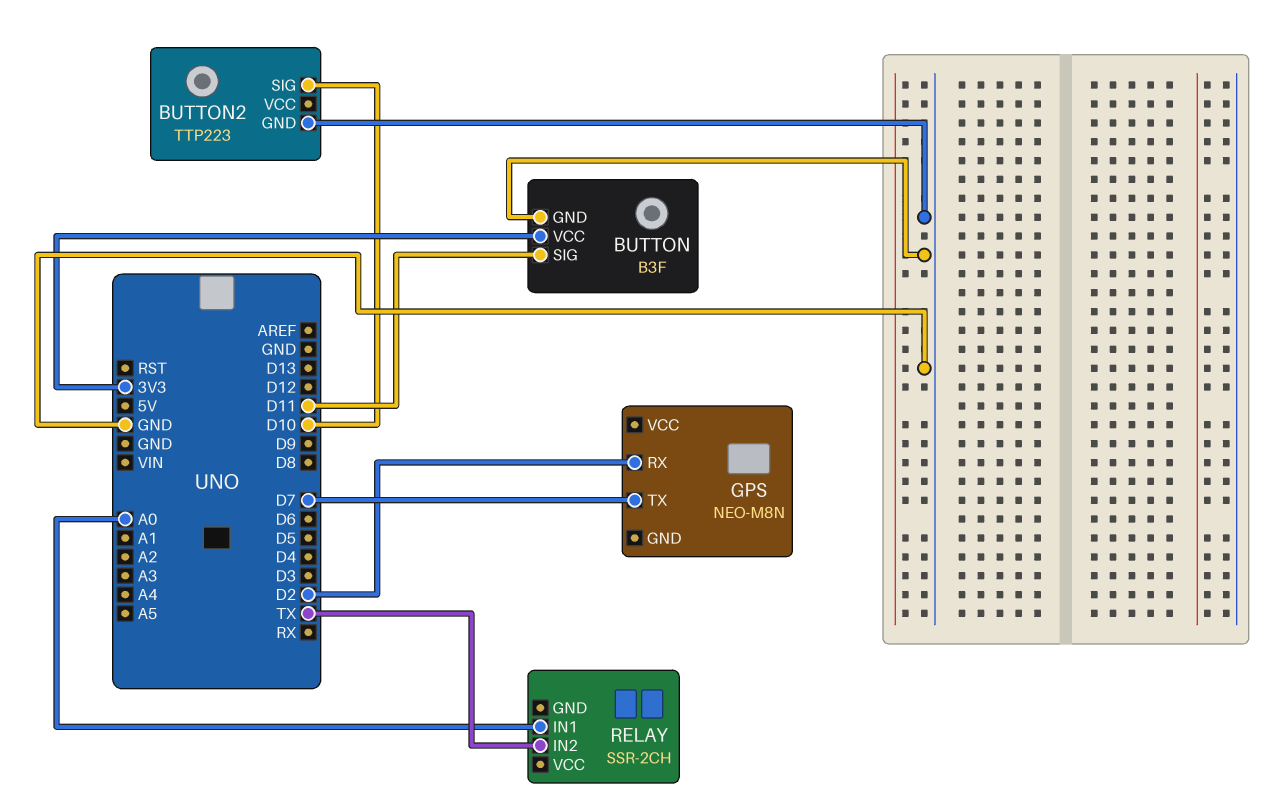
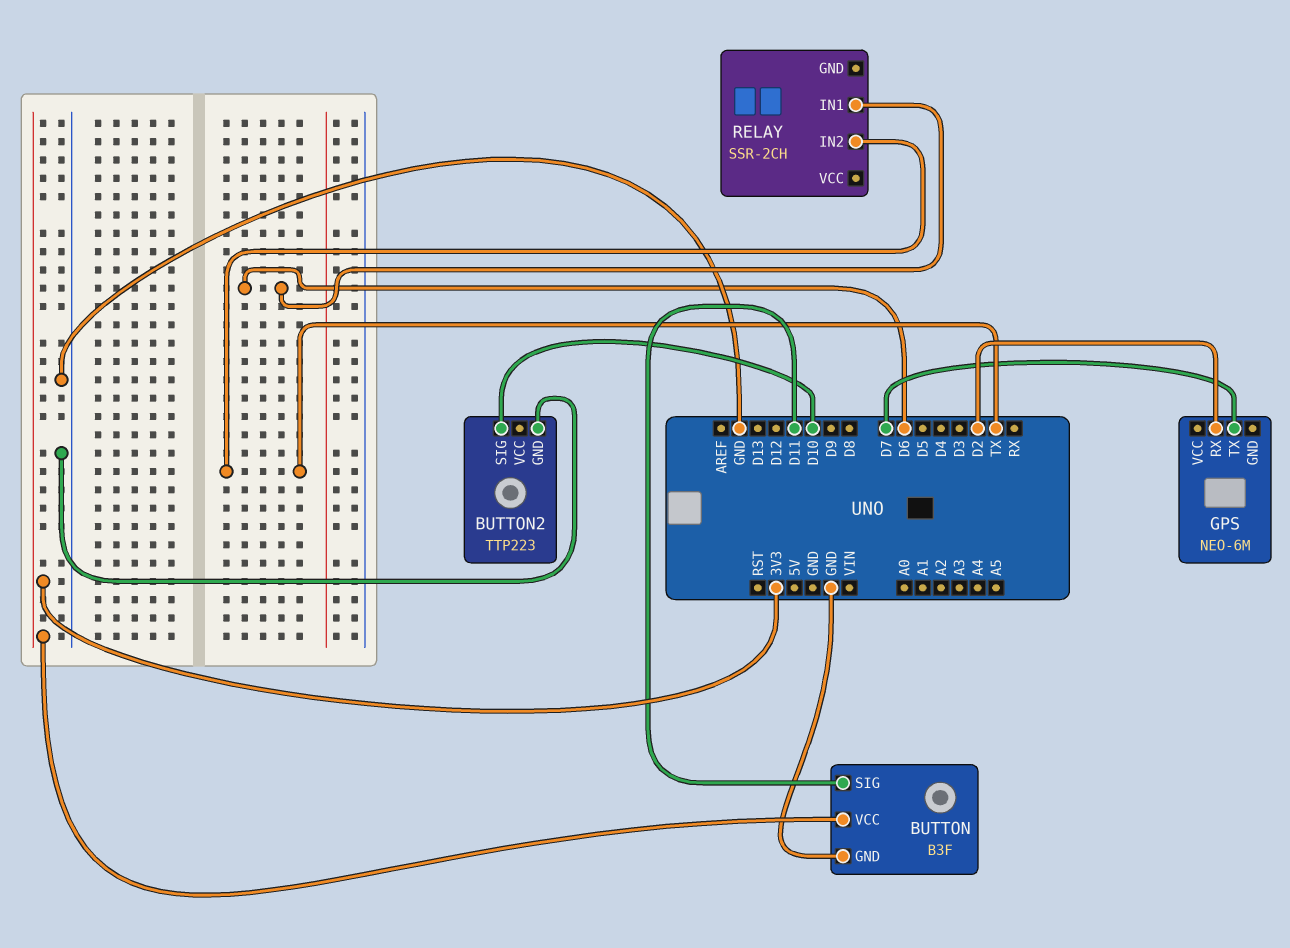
GPS: NEO-M8N -> NEO-6M
RELAY pin IN1: A0 -> D6

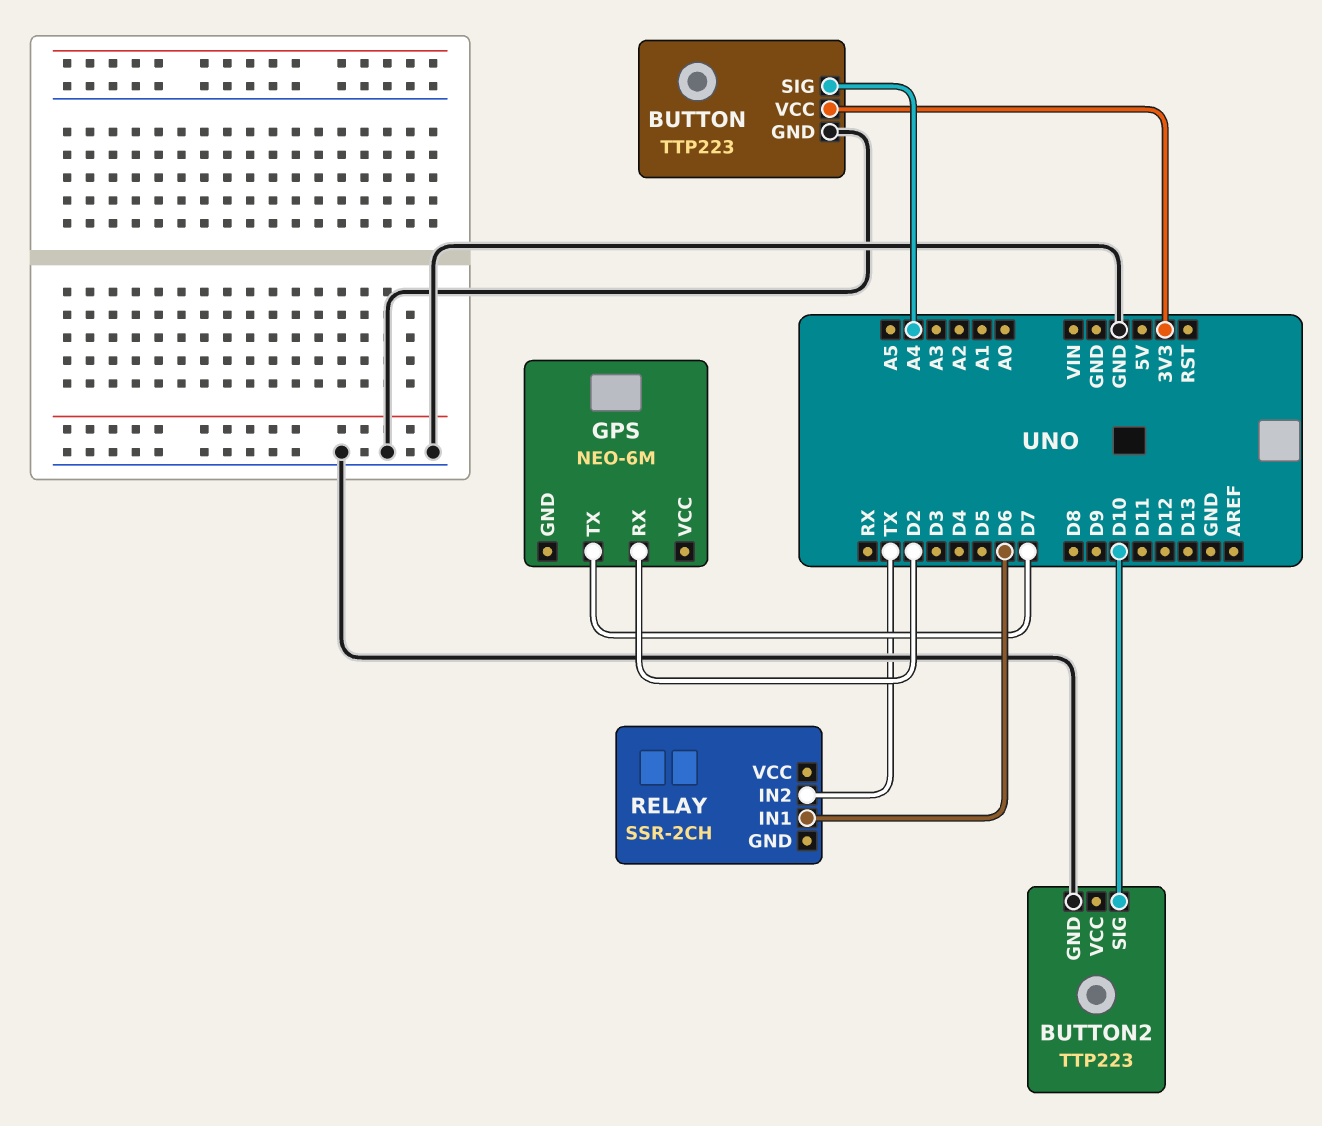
BUTTON: B3F -> TTP223
BUTTON pin SIG: D11 -> A4

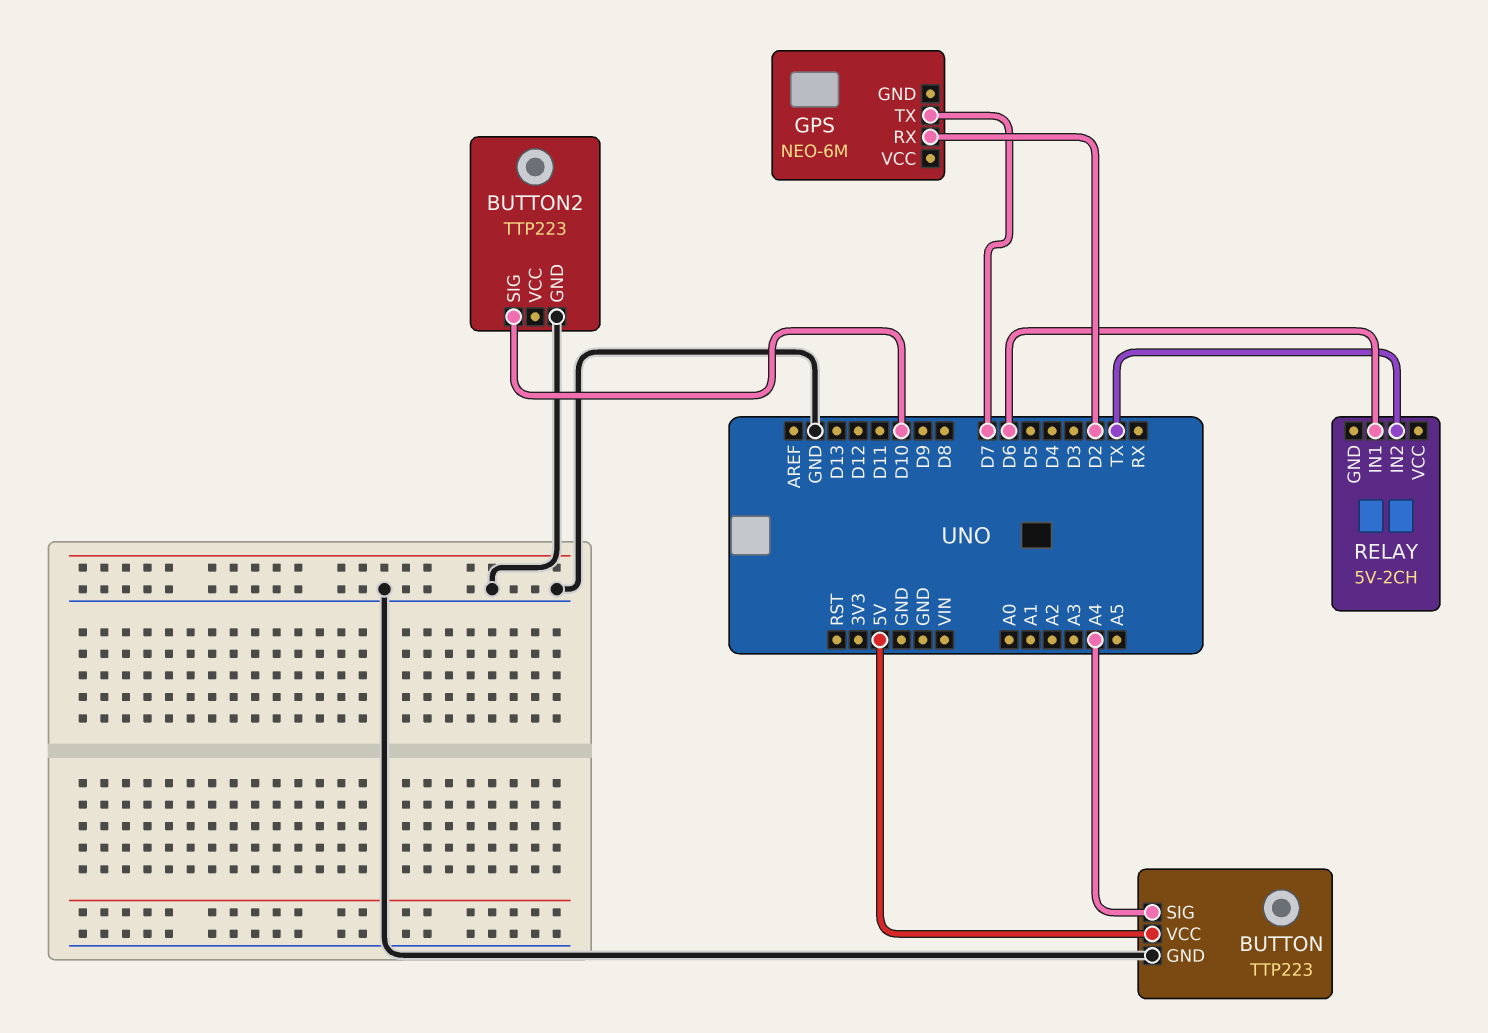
BUTTON pin VCC: 3V3 -> 5V
RELAY: SSR-2CH -> 5V-2CH

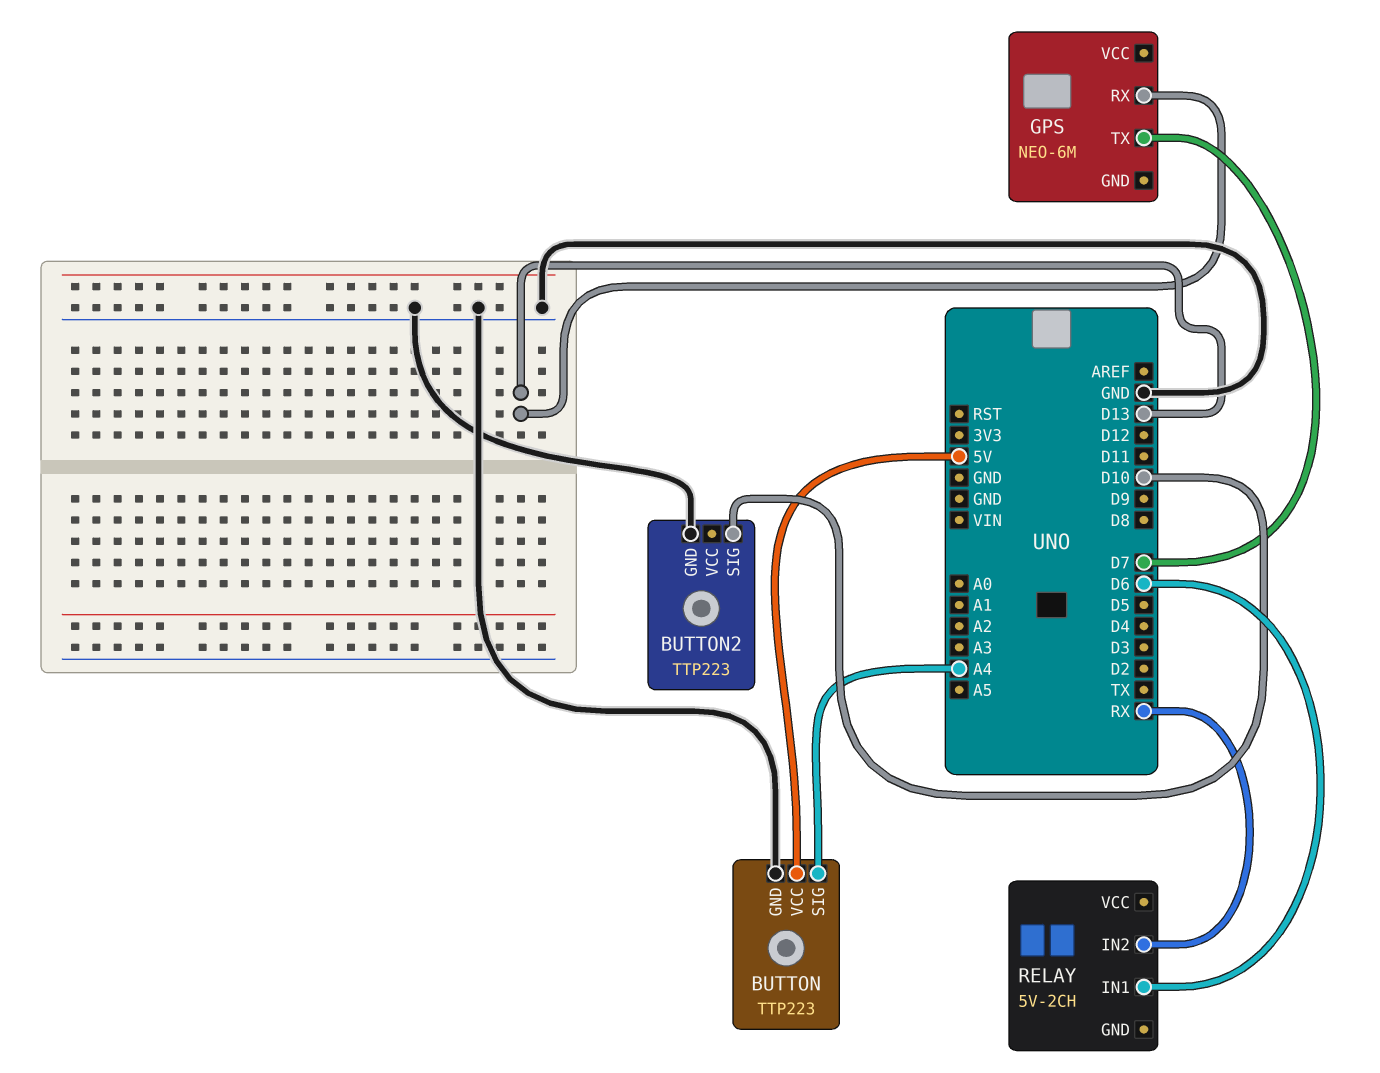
GPS pin RX: D2 -> D13
RELAY pin IN2: TX -> RX

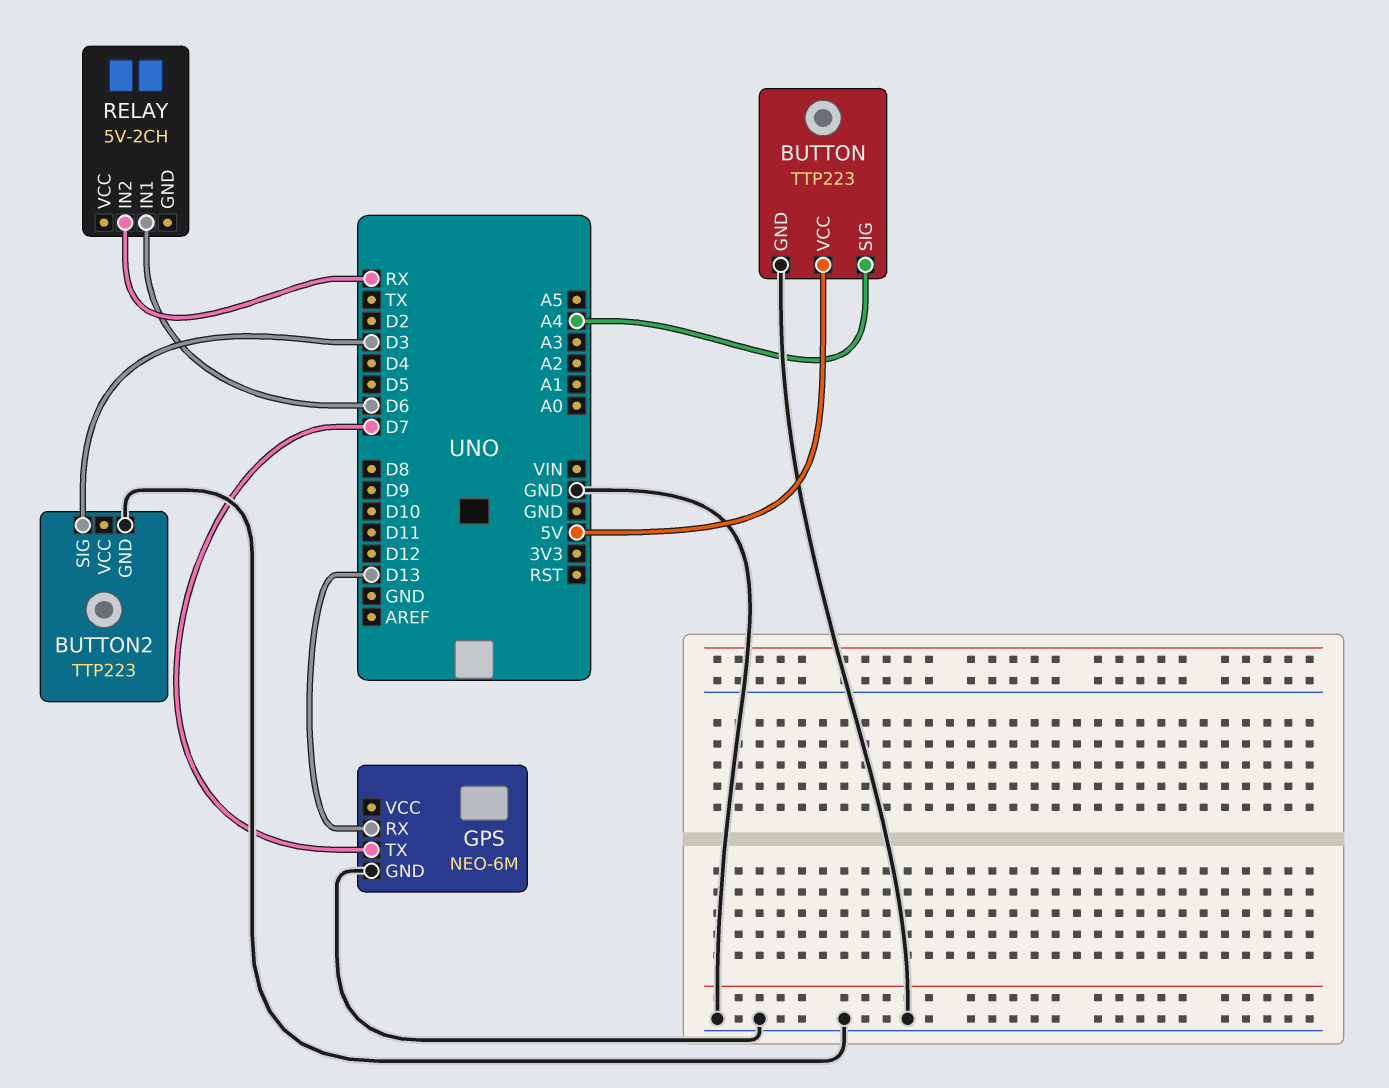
BUTTON2 pin SIG: D10 -> D3
GPS pin GND: none -> GND

